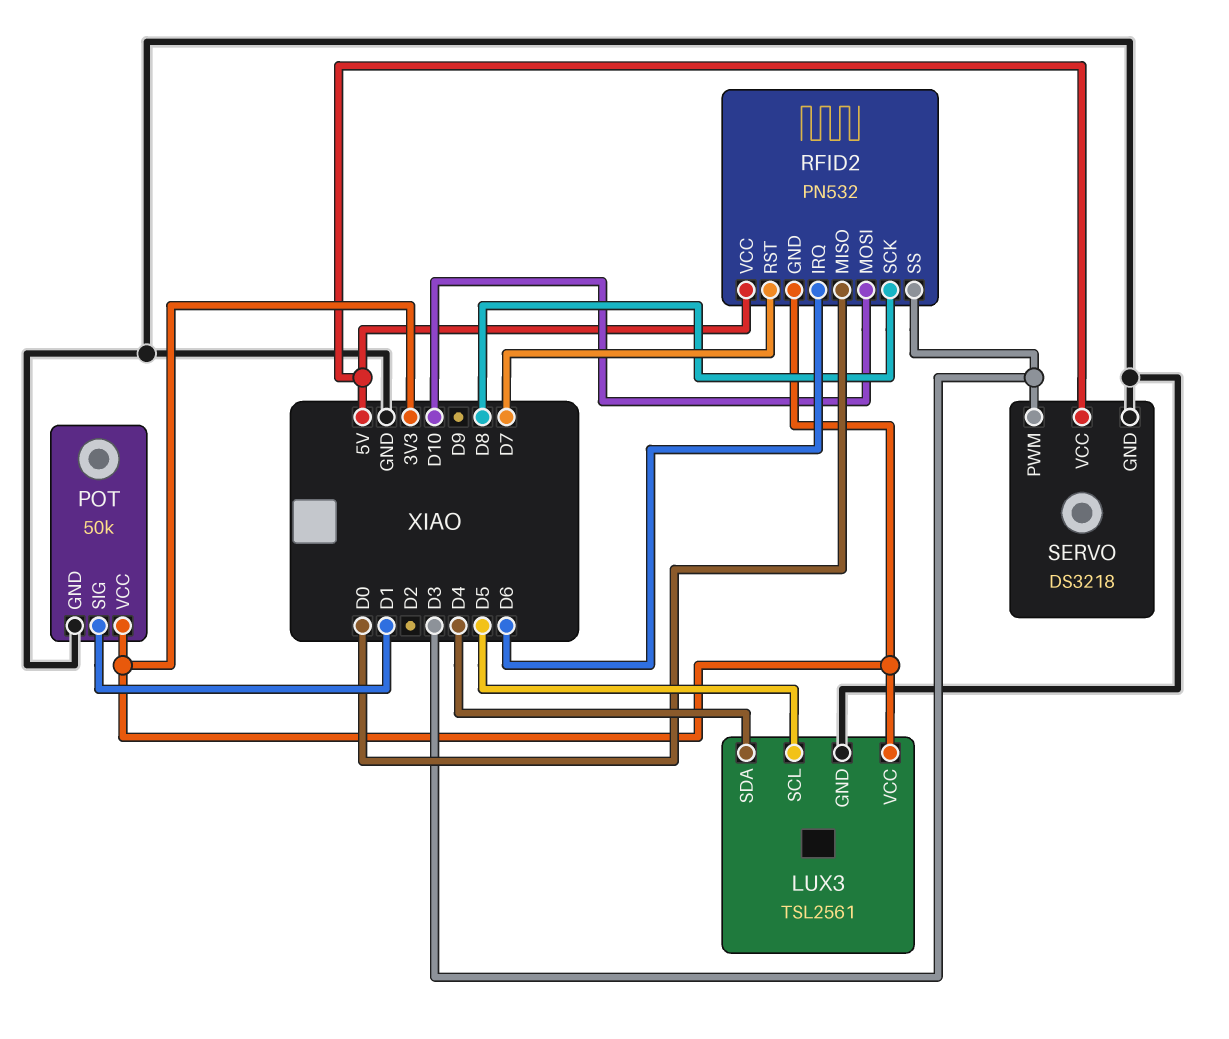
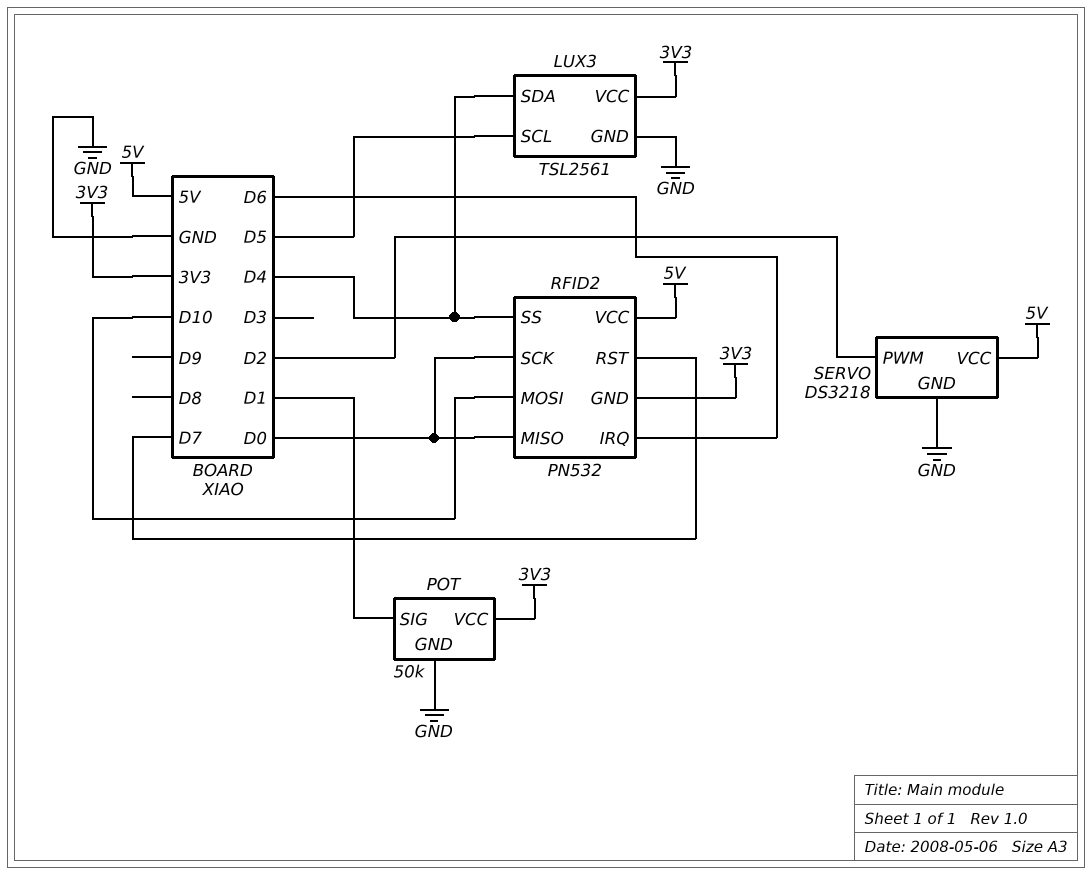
RFID2 pin SCK: D8 -> D0
RFID2 pin SS: D3 -> D4
SERVO pin PWM: D3 -> D2

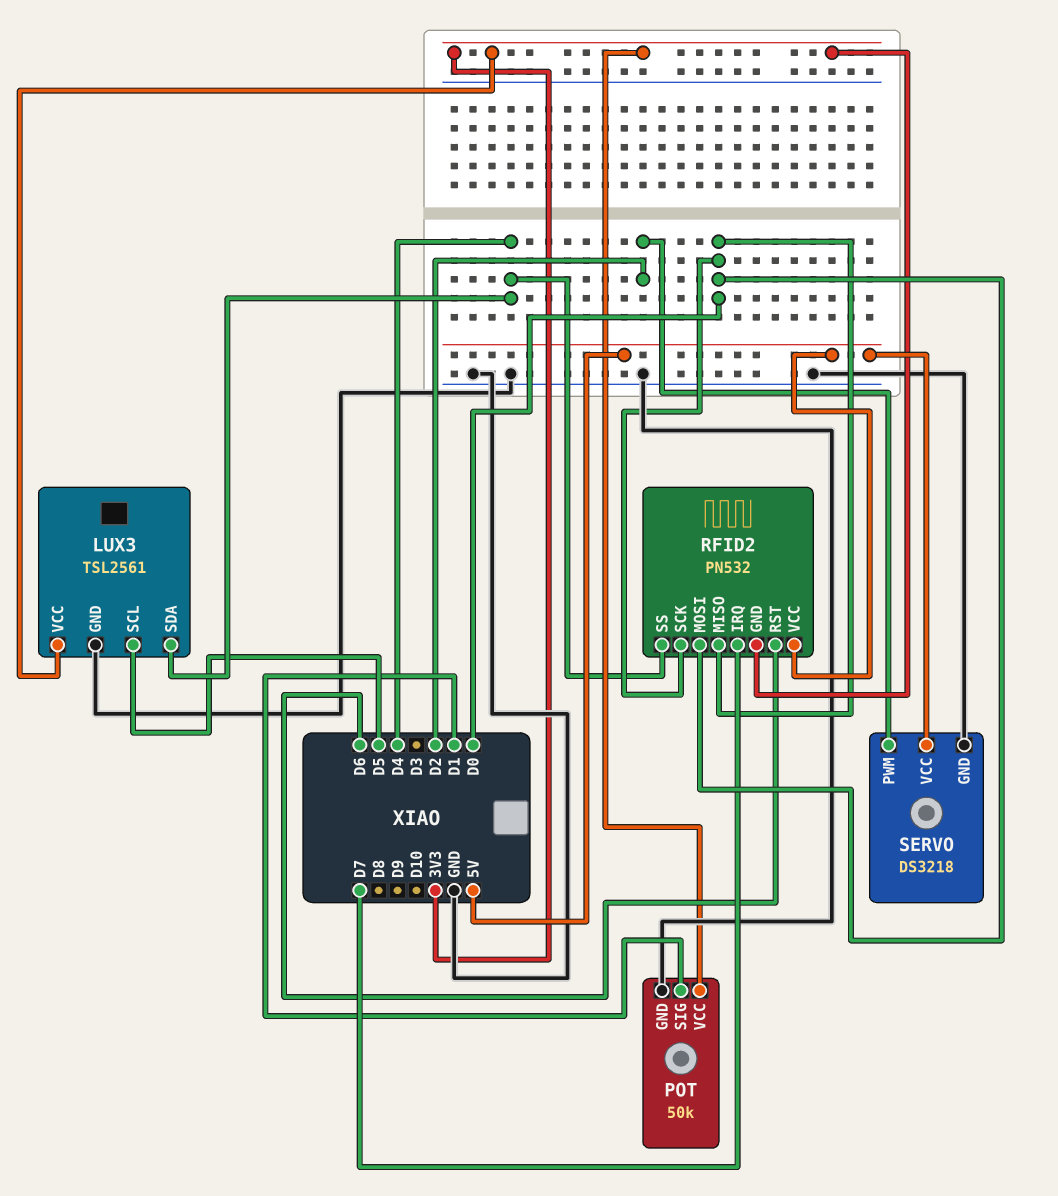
RFID2 pin IRQ: D6 -> D7
RFID2 pin MOSI: D10 -> D0
RFID2 pin RST: D7 -> D6

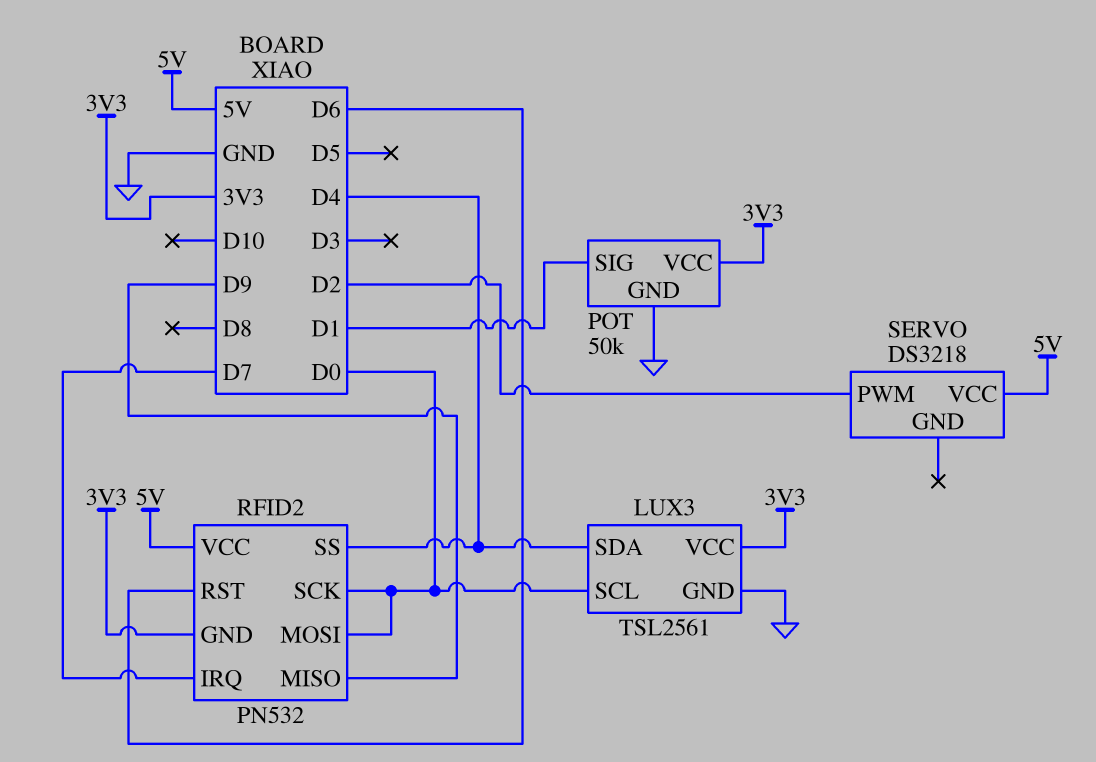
LUX3 pin SCL: D5 -> D0
RFID2 pin MISO: D0 -> D9
SERVO pin GND: GND -> none

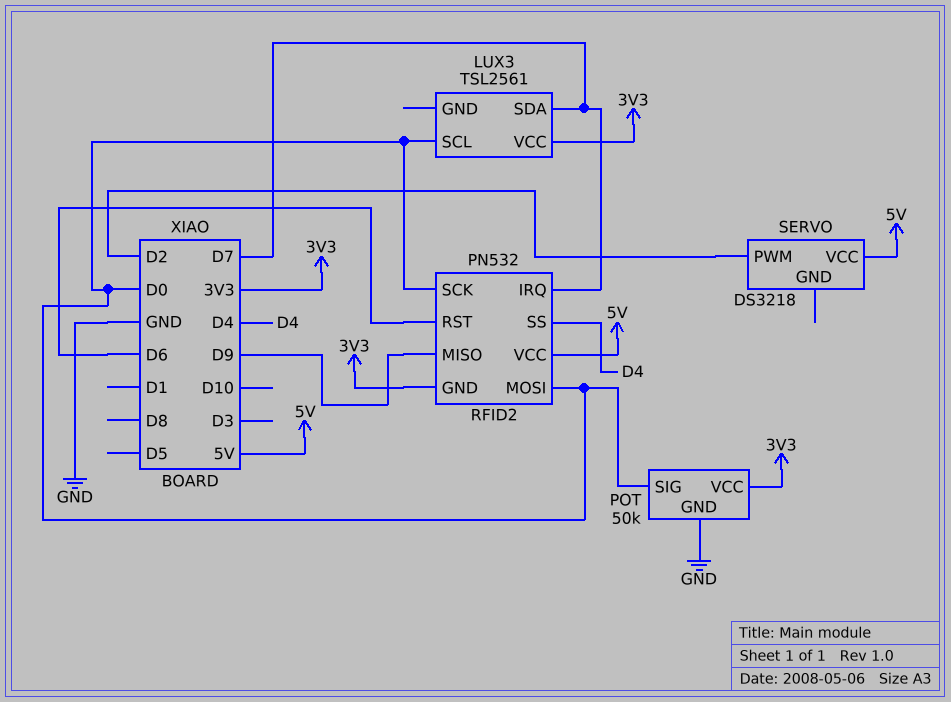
LUX3 pin GND: GND -> none
LUX3 pin SDA: D4 -> D7
POT pin SIG: D1 -> D0

